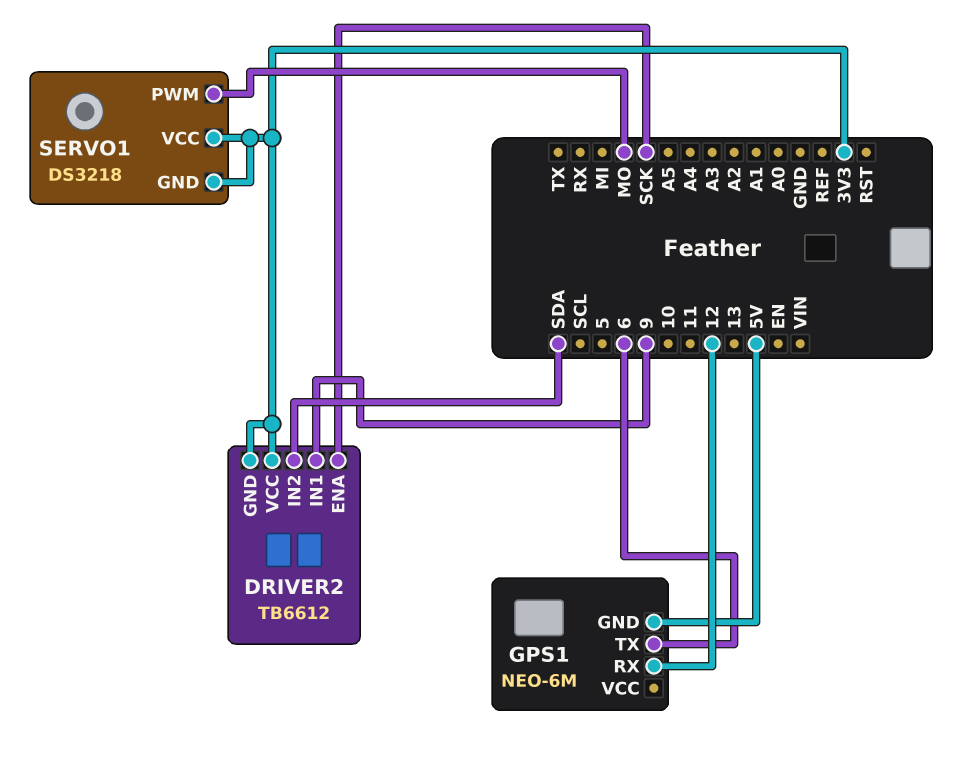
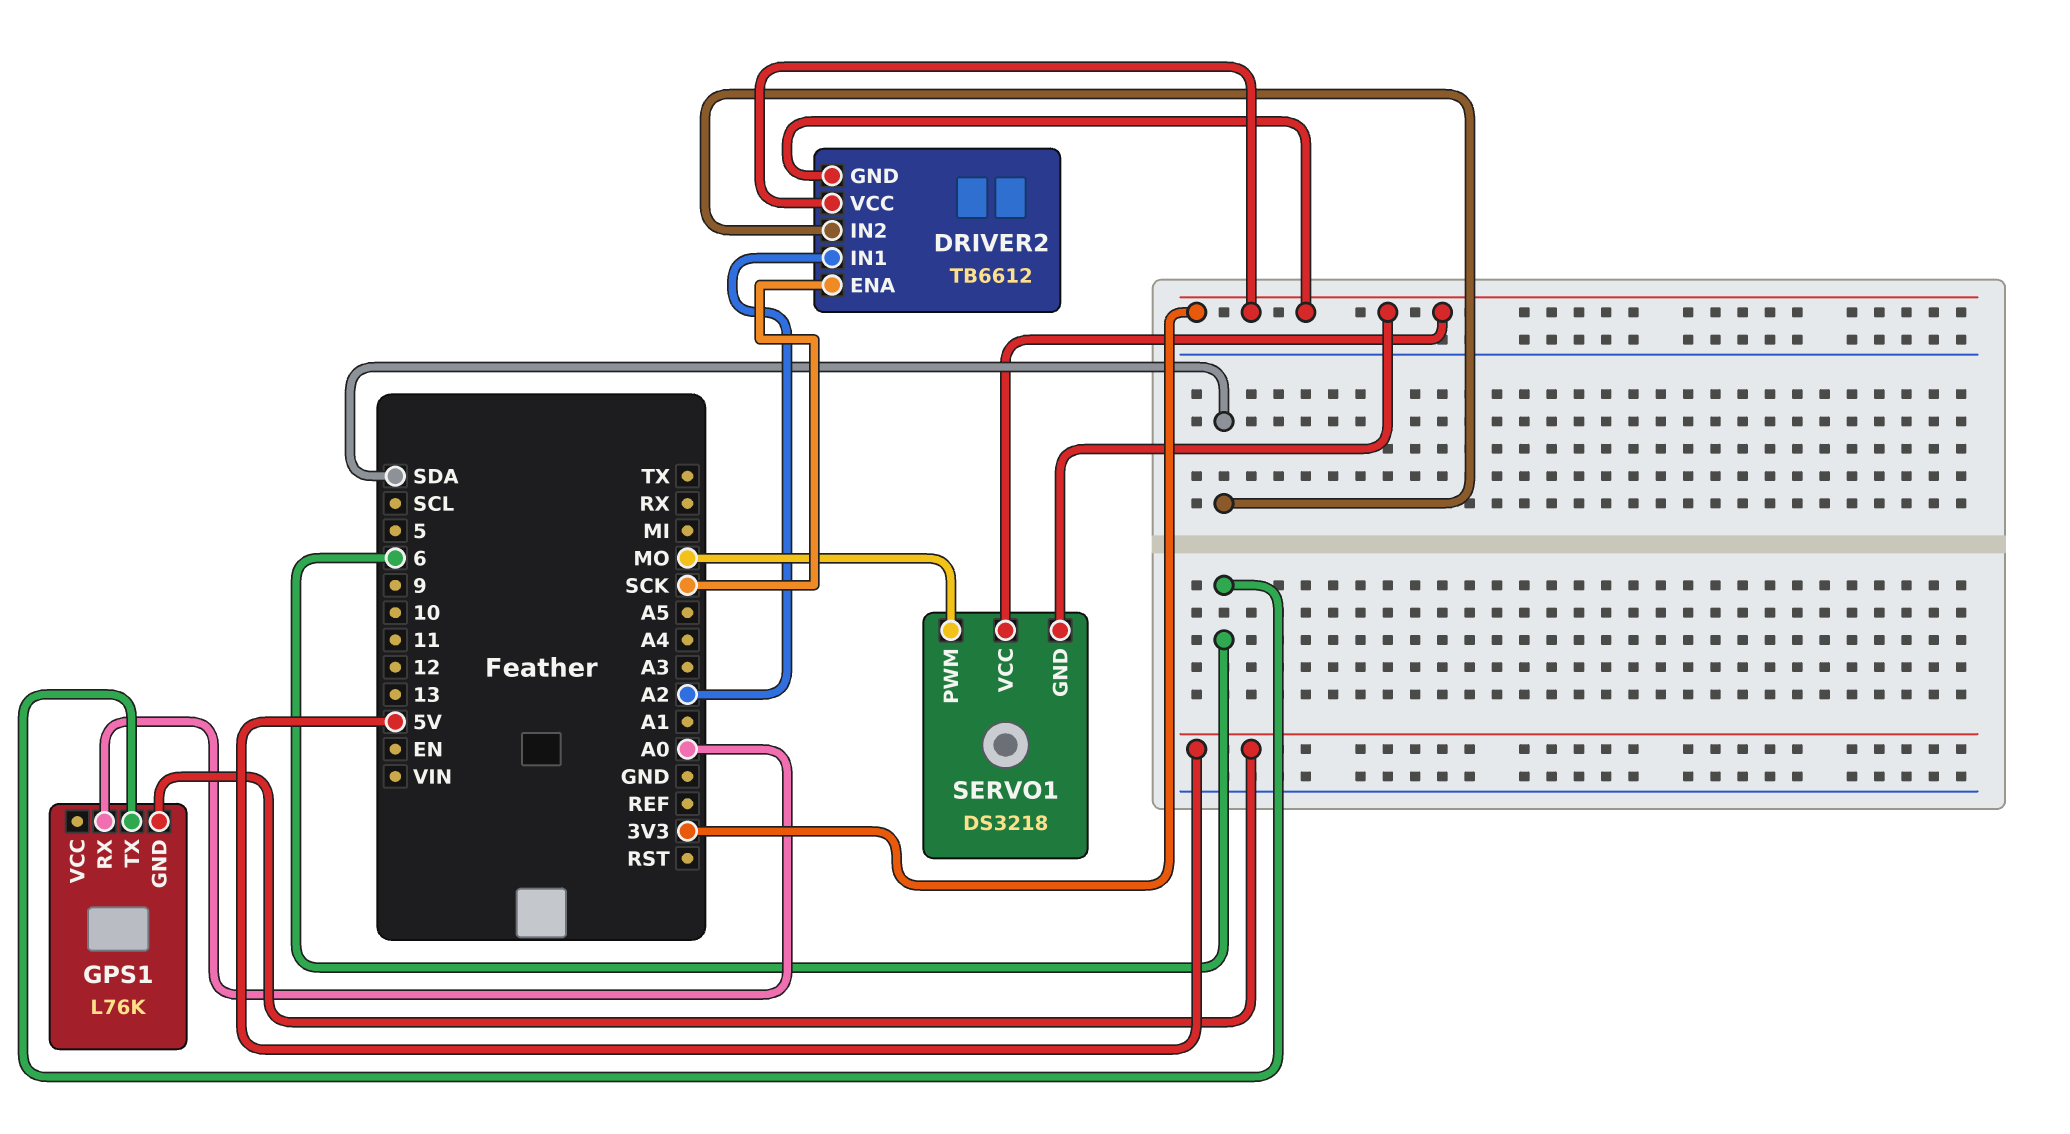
DRIVER2 pin IN1: 9 -> A2
GPS1: NEO-6M -> L76K
GPS1 pin RX: 12 -> A0

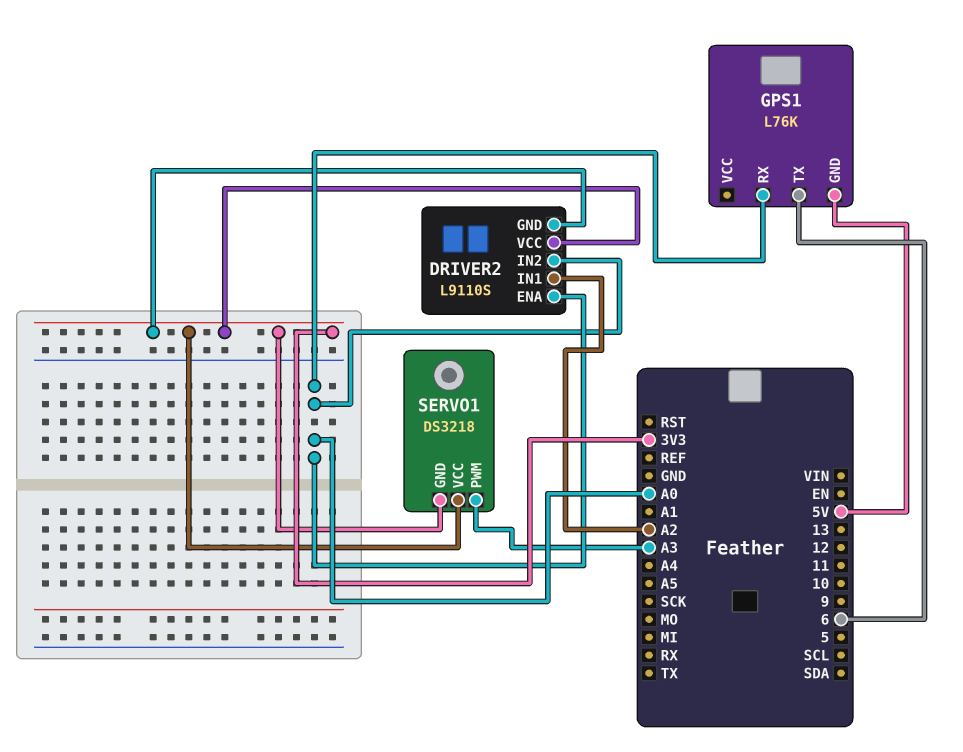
DRIVER2: TB6612 -> L9110S
DRIVER2 pin ENA: SCK -> A0
DRIVER2 pin IN2: SDA -> A0
SERVO1 pin PWM: MO -> A3

